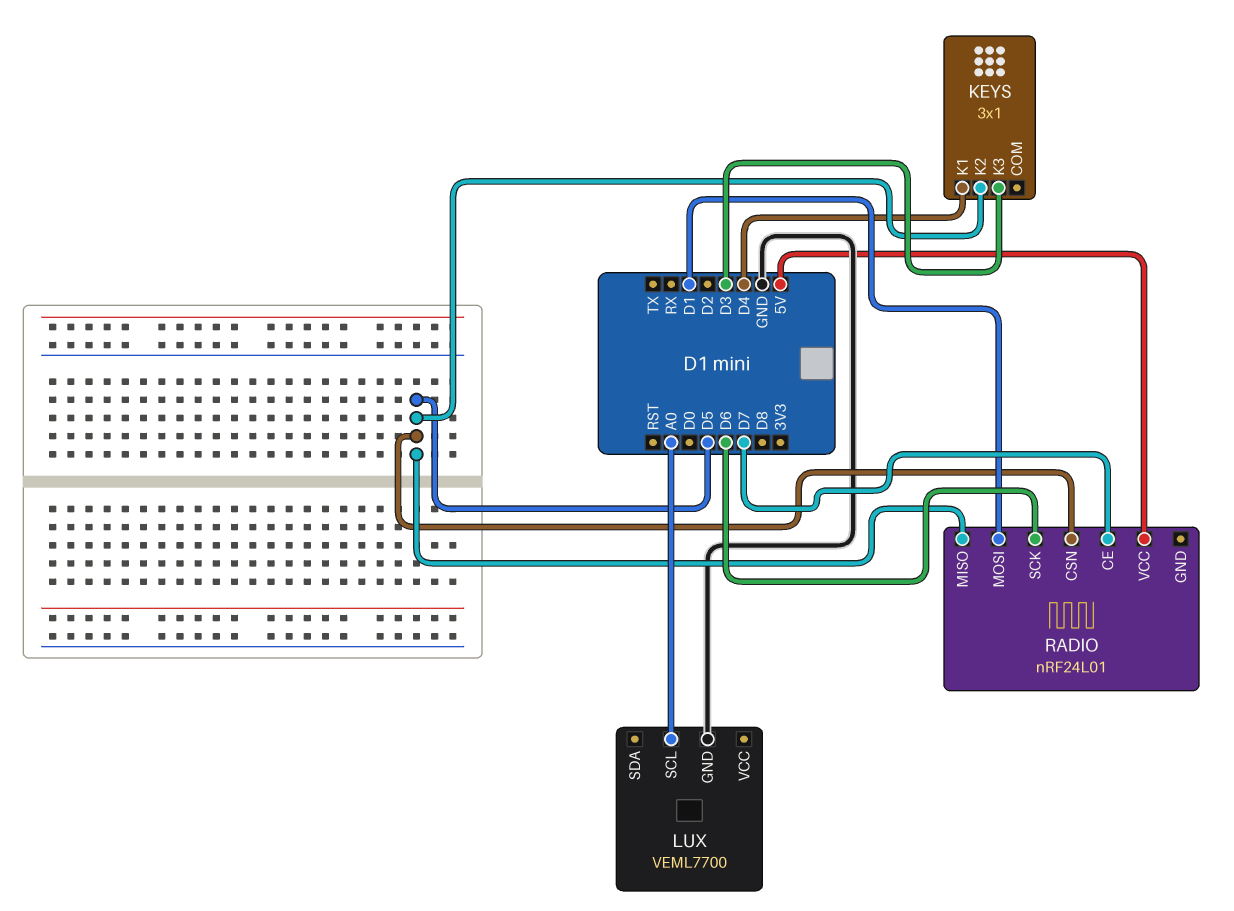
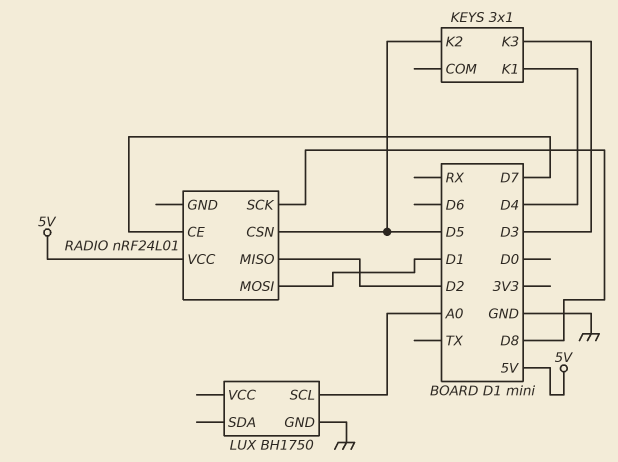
LUX: VEML7700 -> BH1750
RADIO pin MISO: D5 -> D2
RADIO pin SCK: D6 -> D8

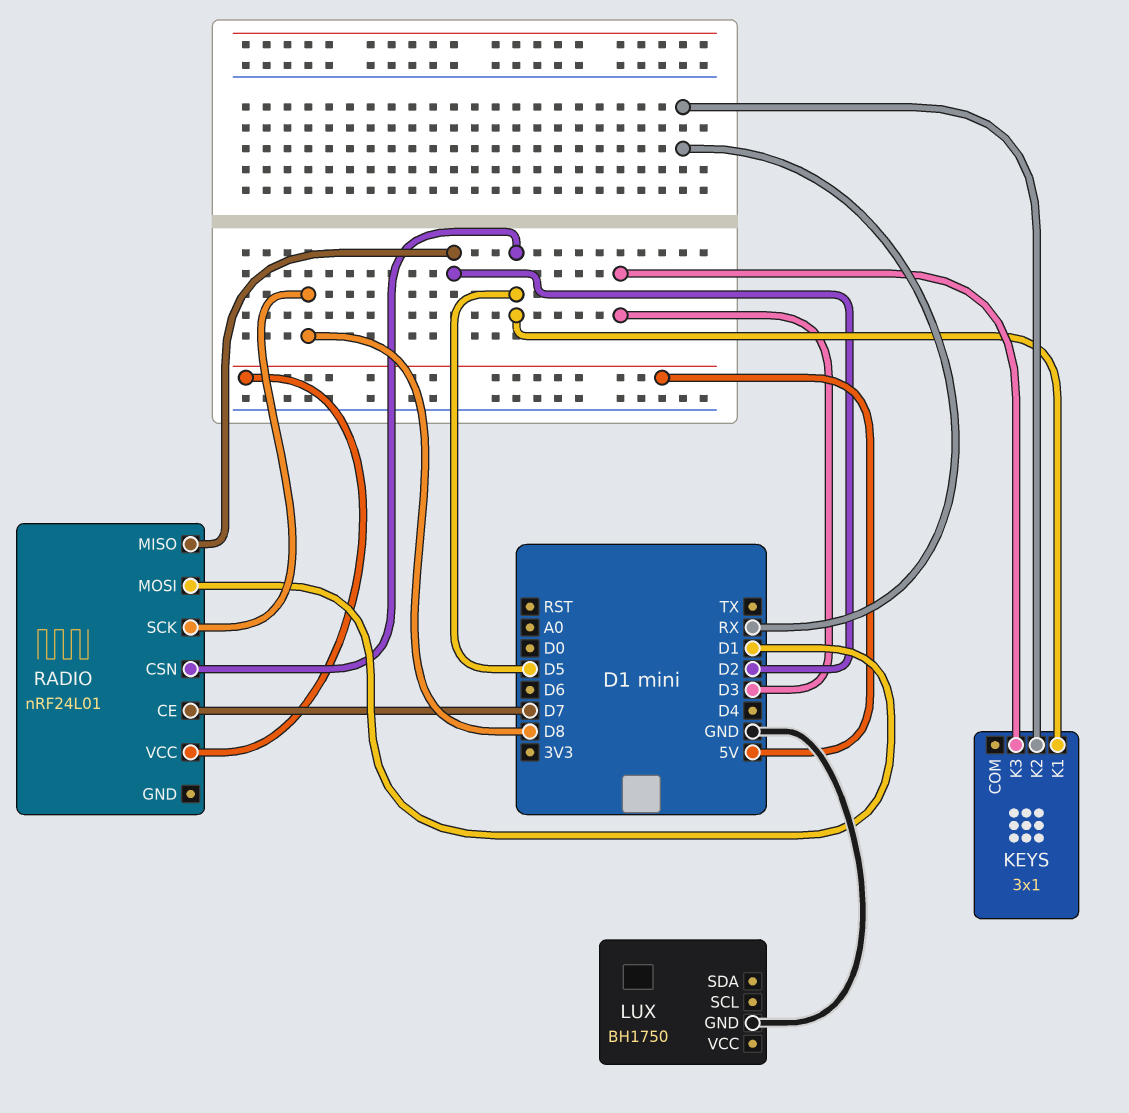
KEYS pin K1: D4 -> D5
KEYS pin K2: D5 -> RX
LUX pin SCL: A0 -> none

